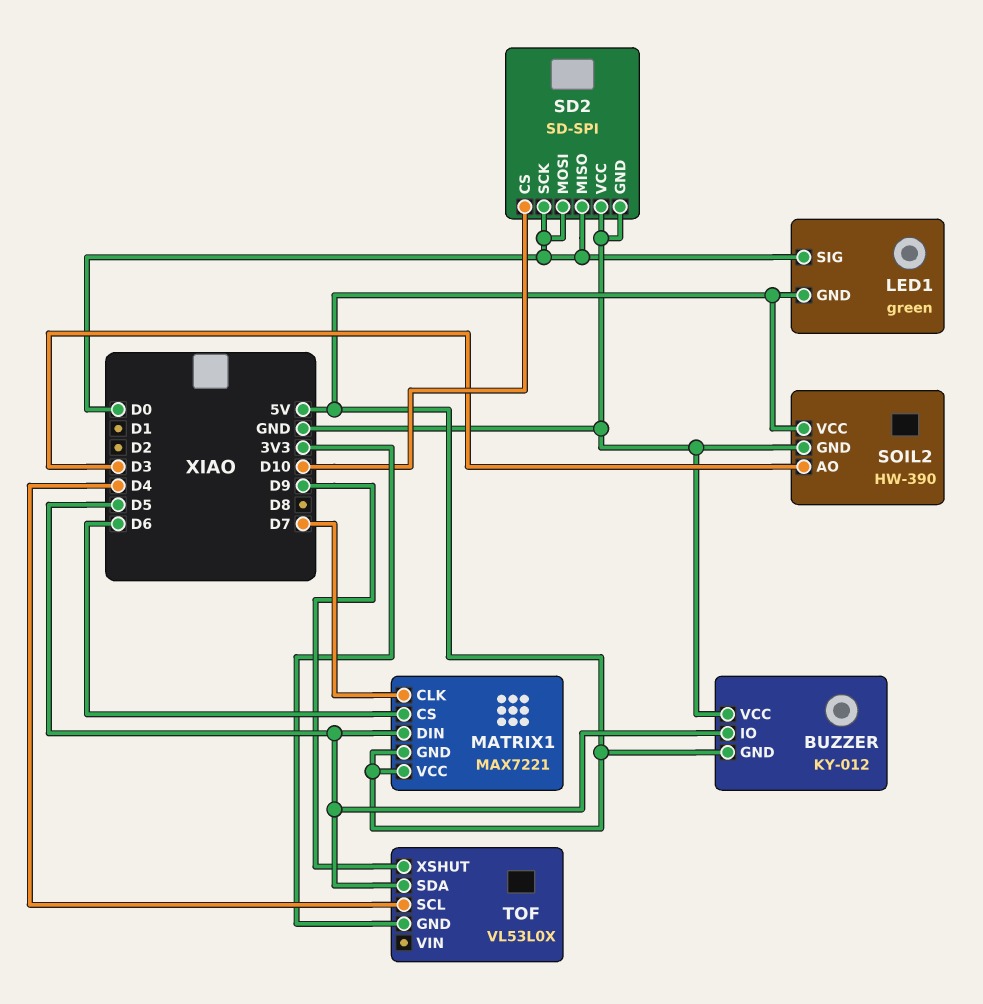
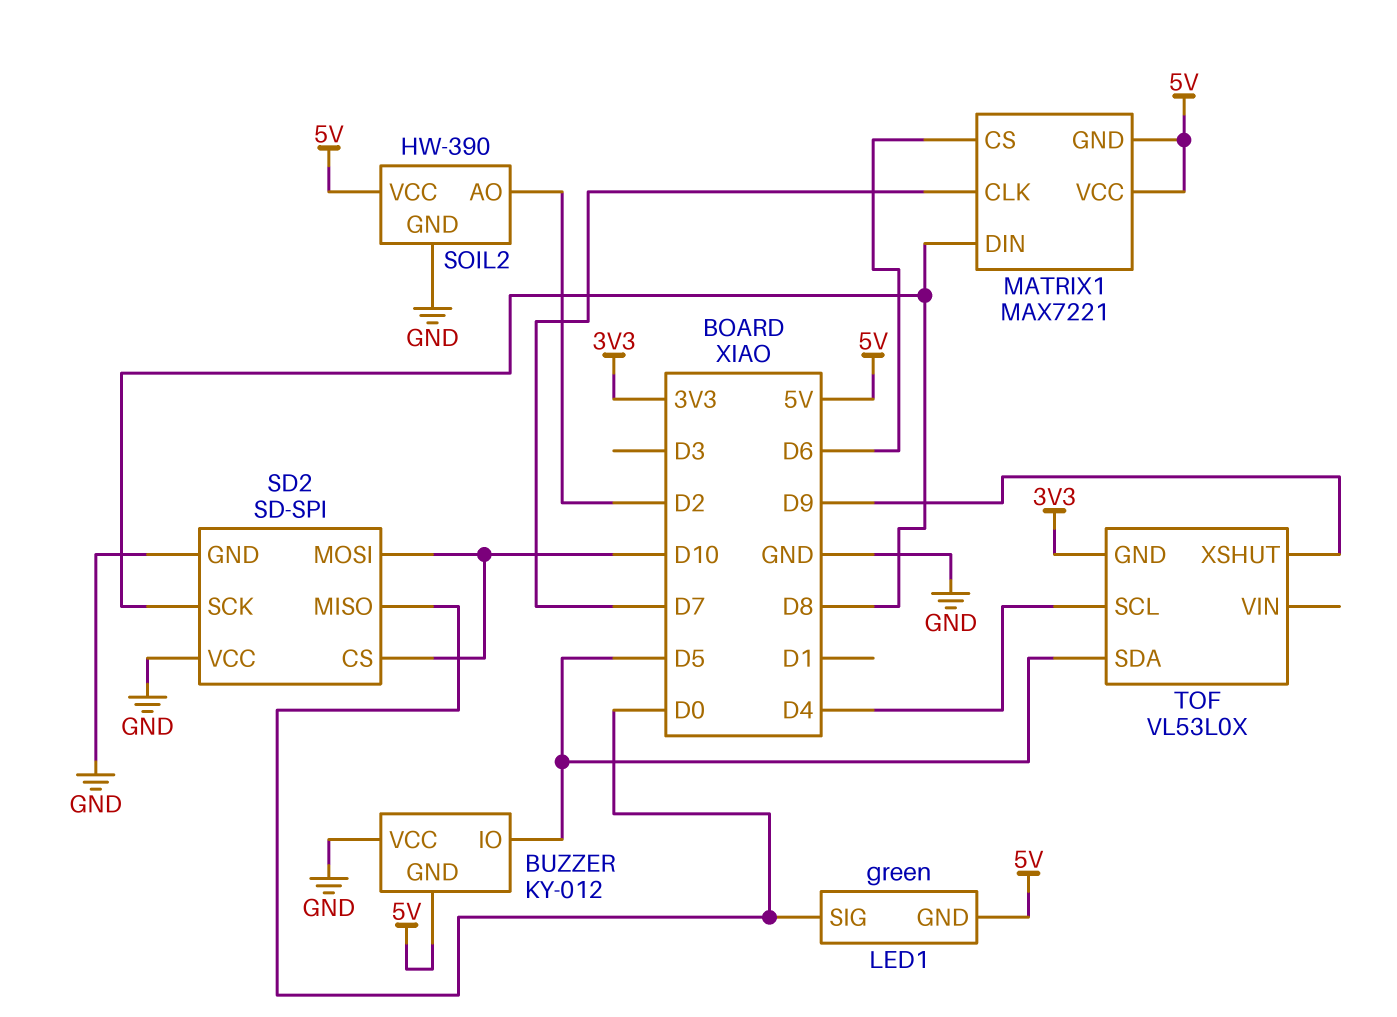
MATRIX1 pin DIN: D5 -> D8
SD2 pin MOSI: D0 -> D10
SD2 pin SCK: D0 -> D8
SOIL2 pin AO: D3 -> D2

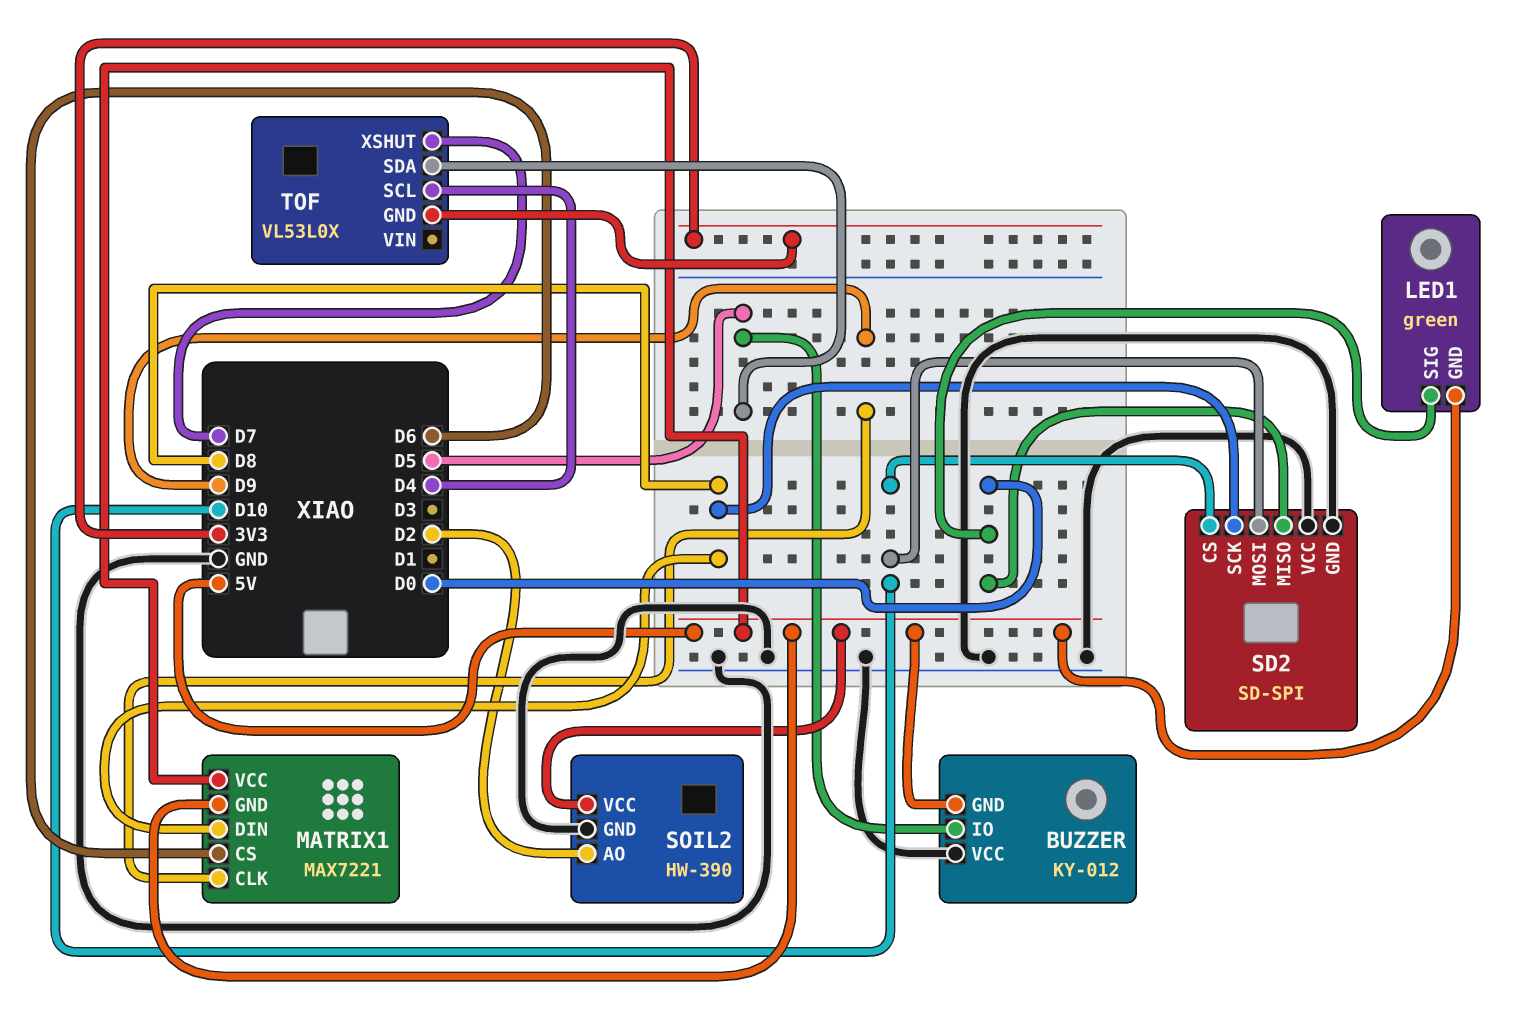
MATRIX1 pin CLK: D7 -> D9
TOF pin XSHUT: D9 -> D7

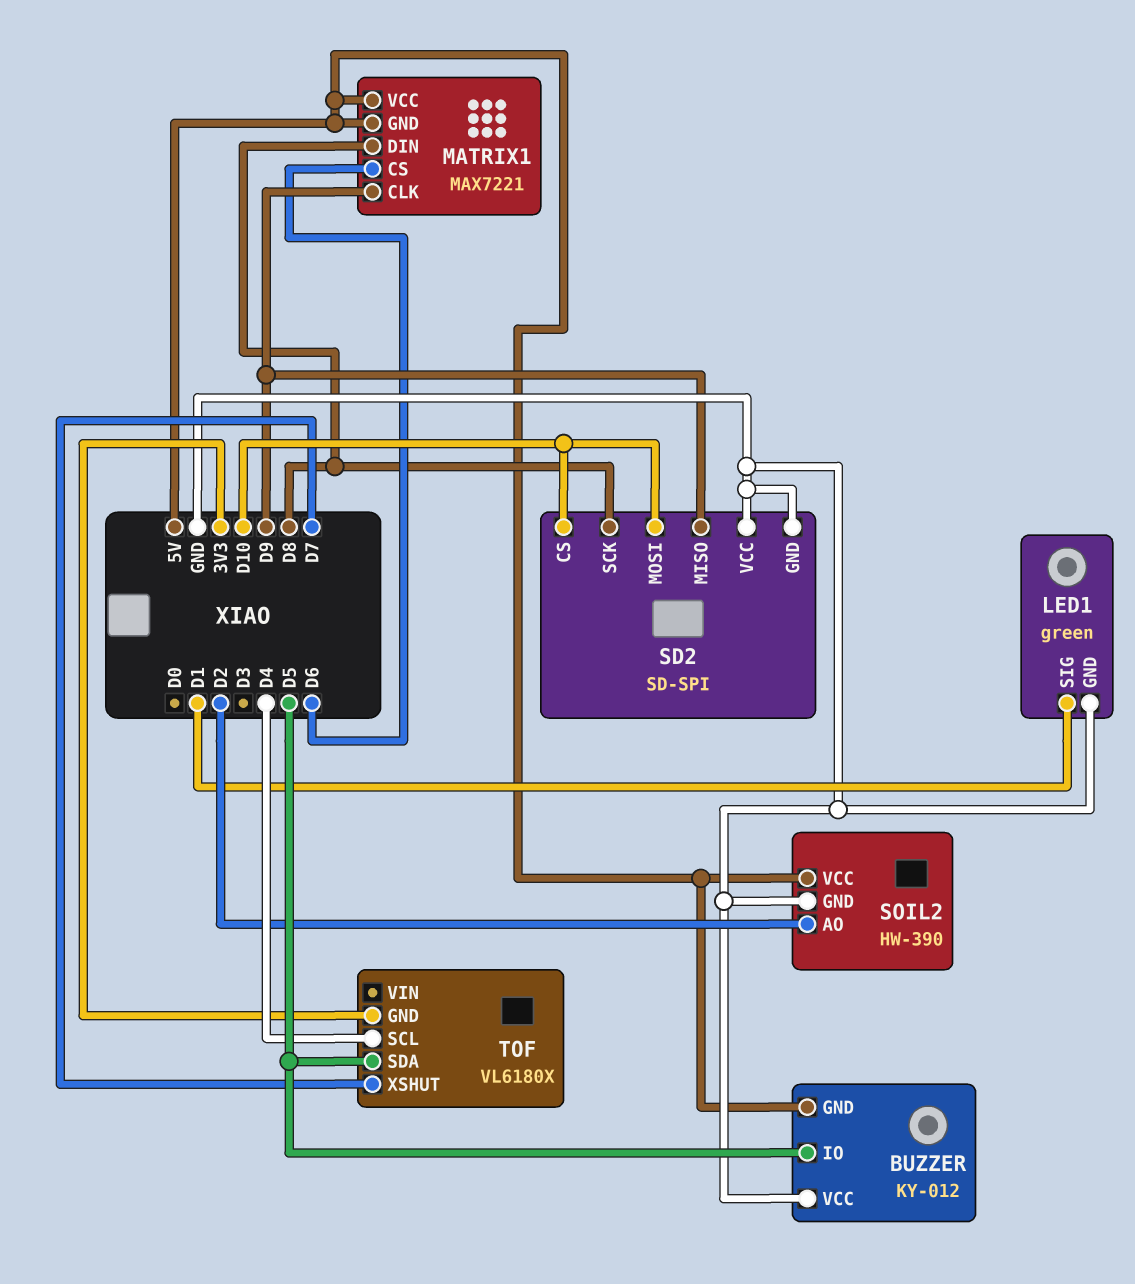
LED1 pin GND: 5V -> GND
LED1 pin SIG: D0 -> D1
SD2 pin MISO: D0 -> D9
TOF: VL53L0X -> VL6180X

